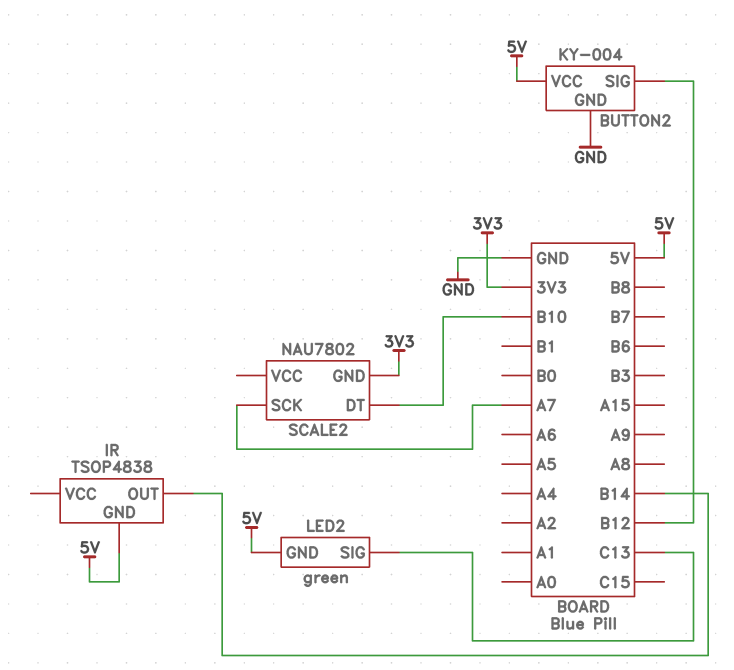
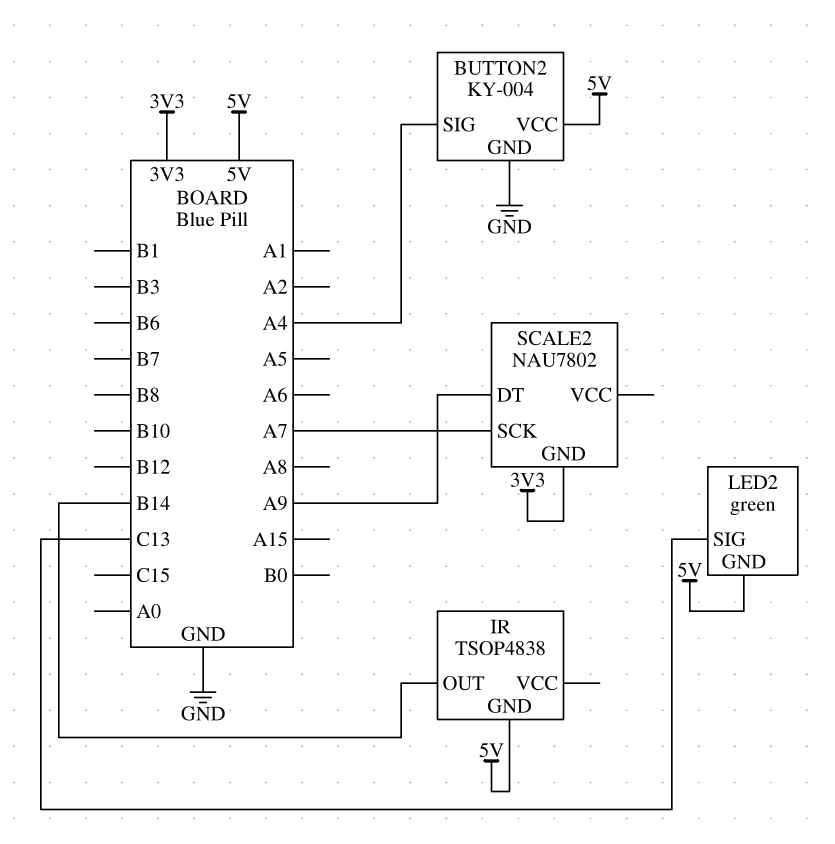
BUTTON2 pin SIG: B12 -> A4
SCALE2 pin DT: B10 -> A9

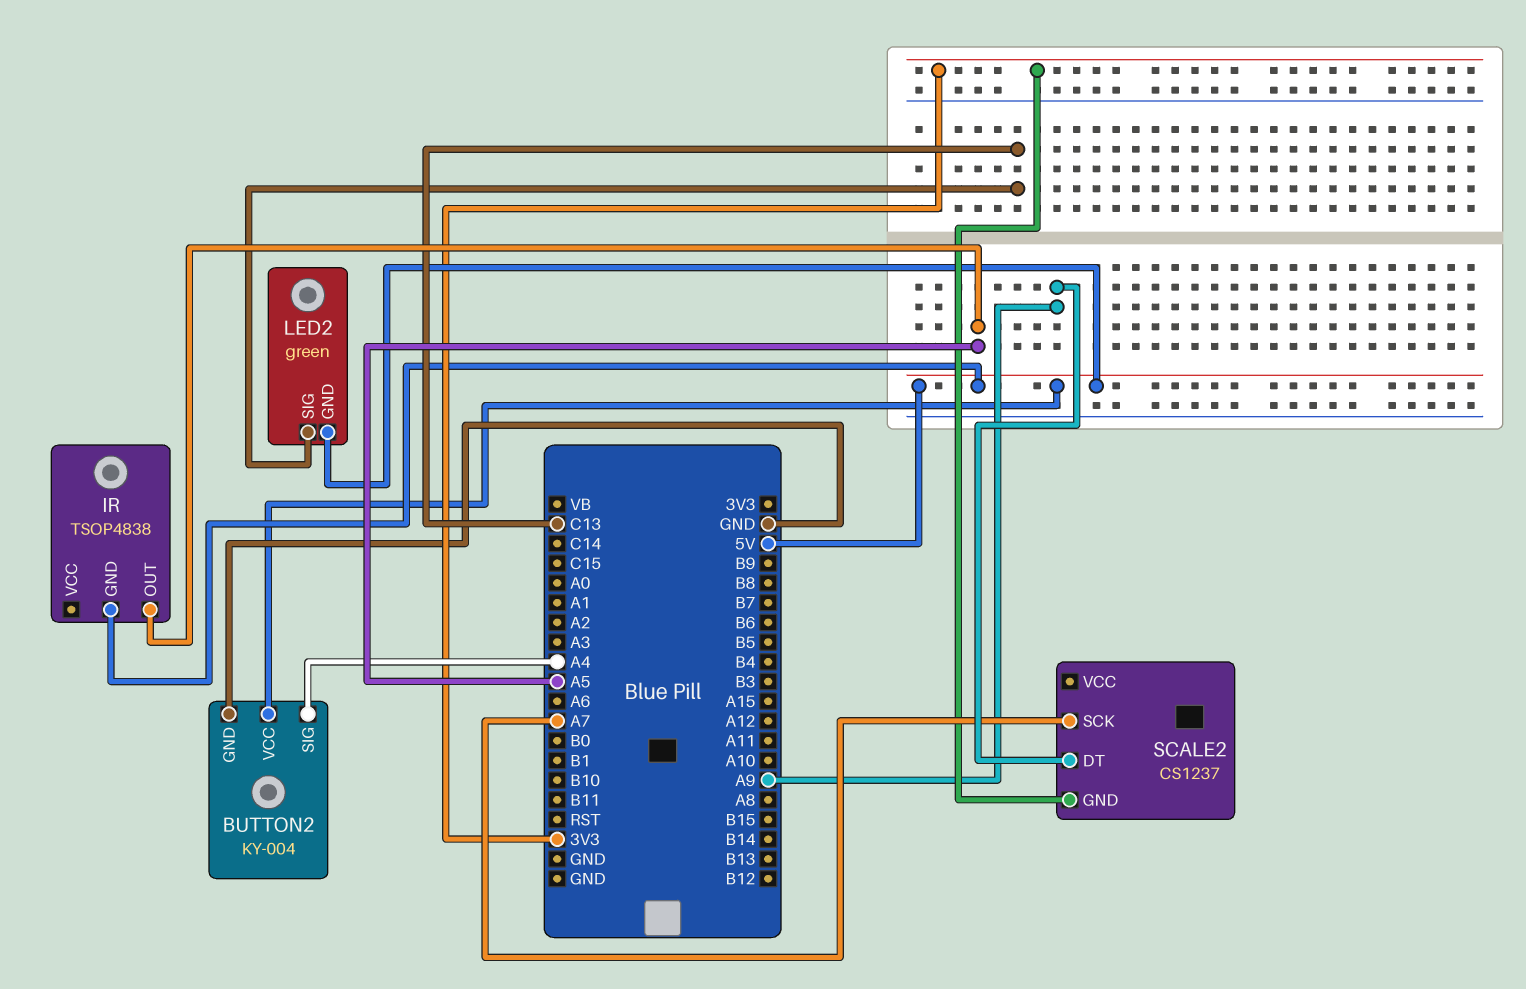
IR pin OUT: B14 -> A5
SCALE2: NAU7802 -> CS1237

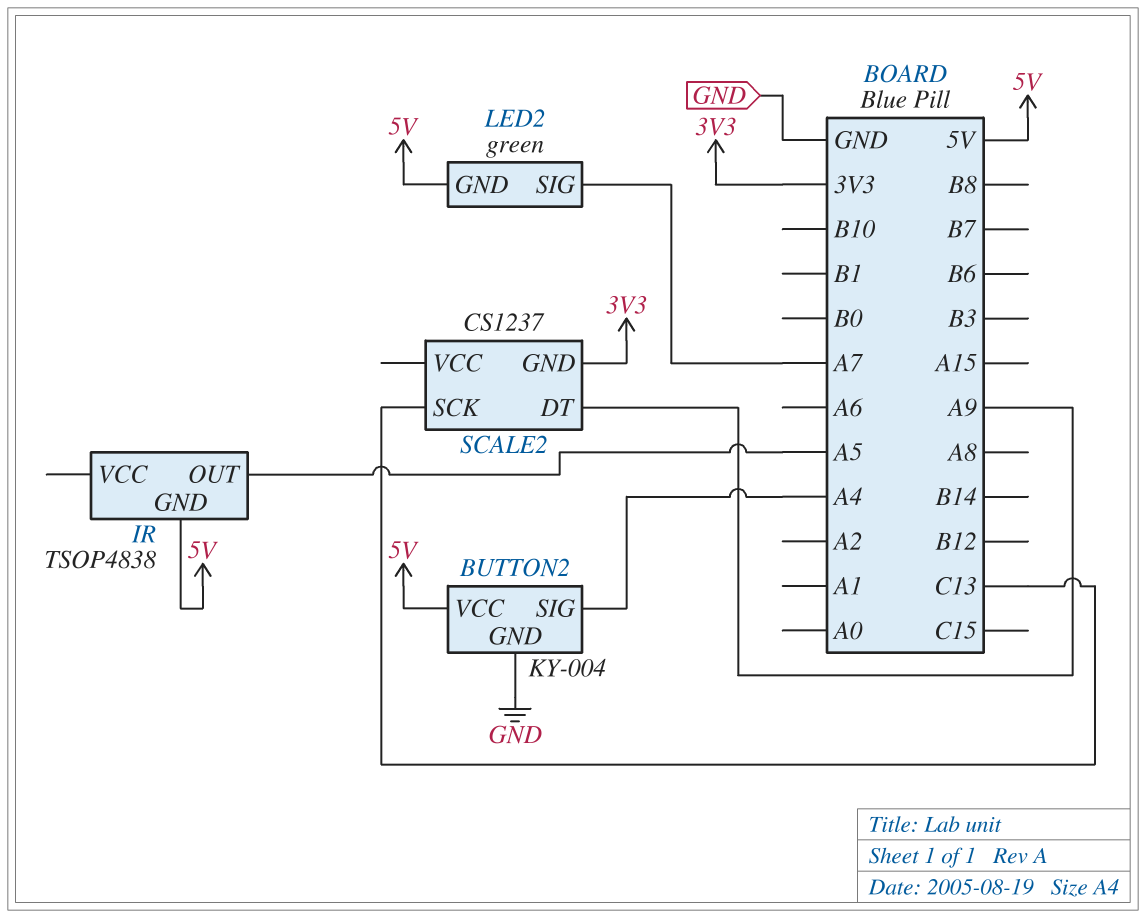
LED2 pin SIG: C13 -> A7
SCALE2 pin SCK: A7 -> C13

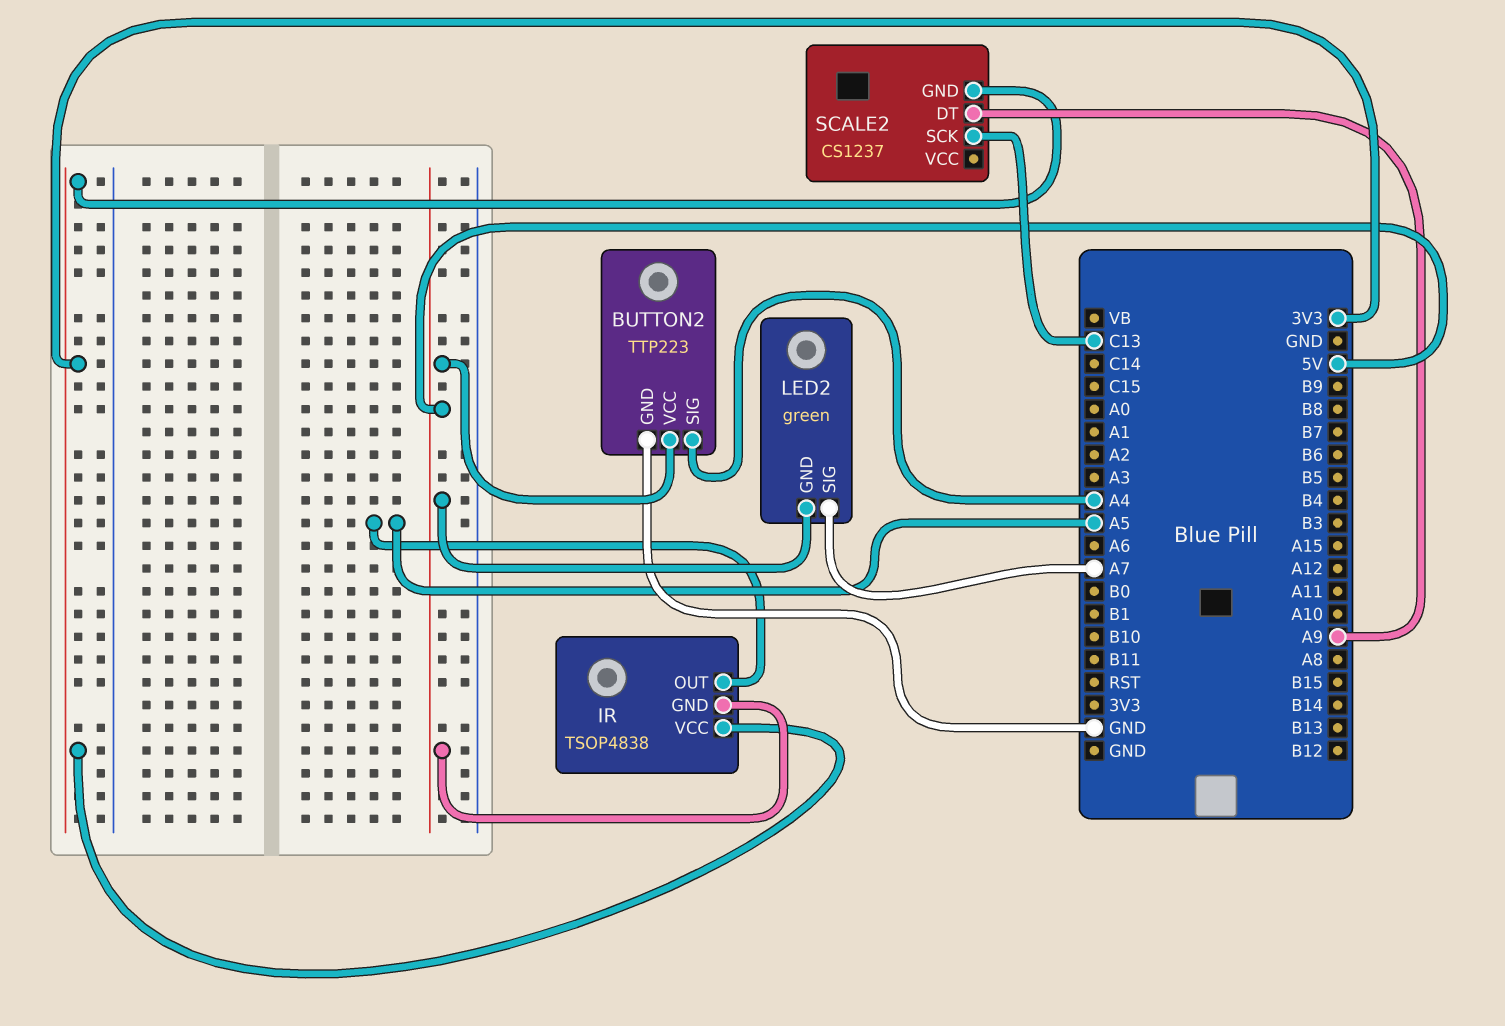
BUTTON2: KY-004 -> TTP223
IR pin VCC: none -> 3V3

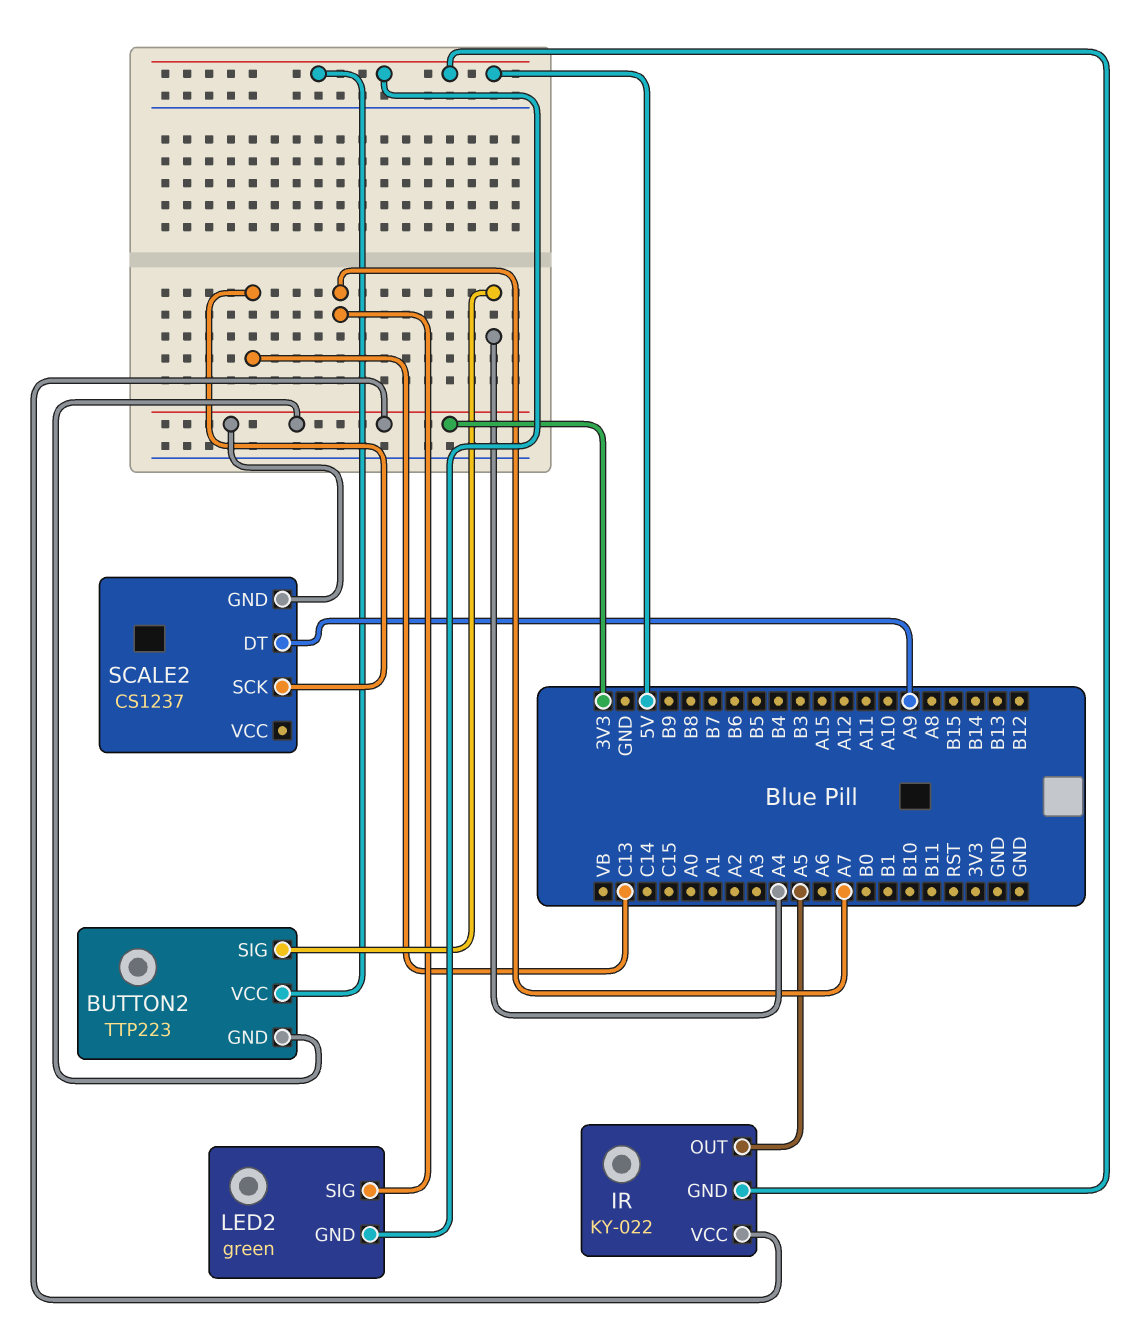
BUTTON2 pin GND: GND -> 3V3
IR: TSOP4838 -> KY-022

